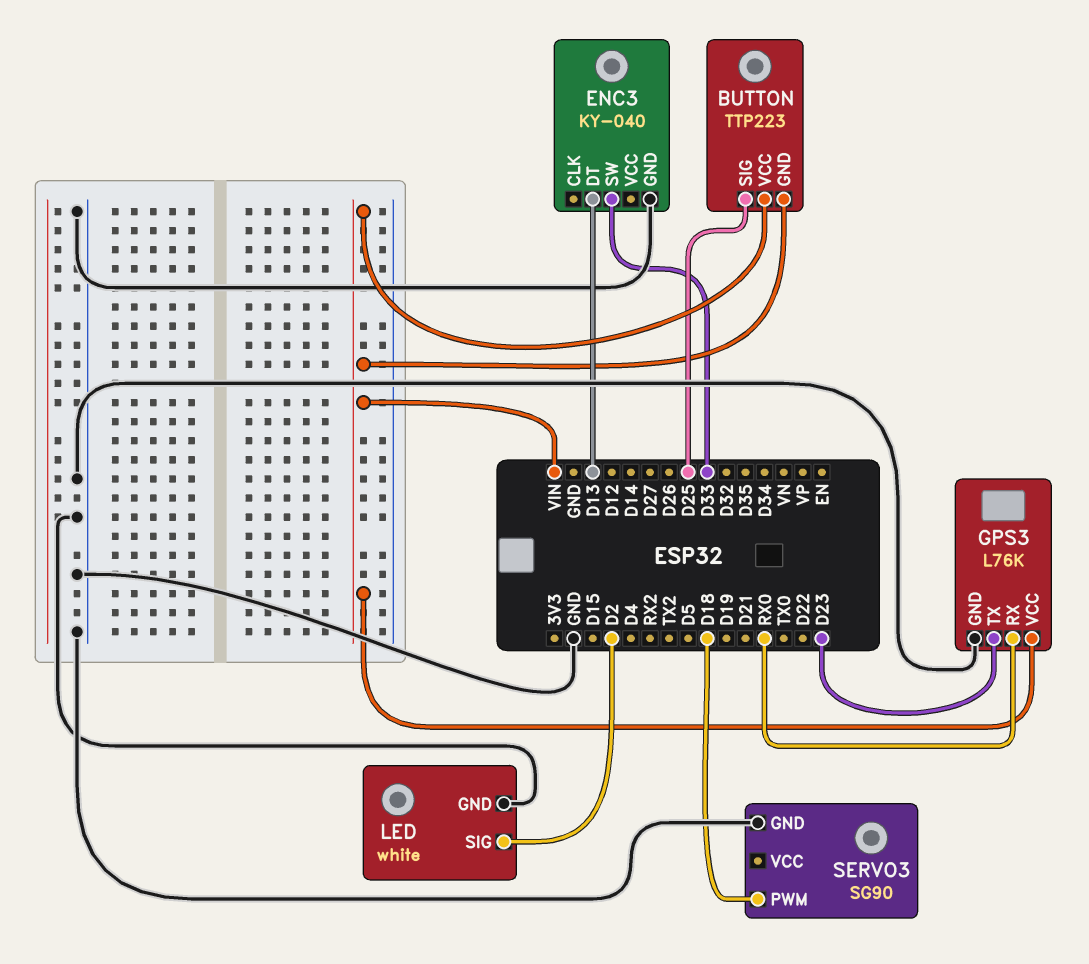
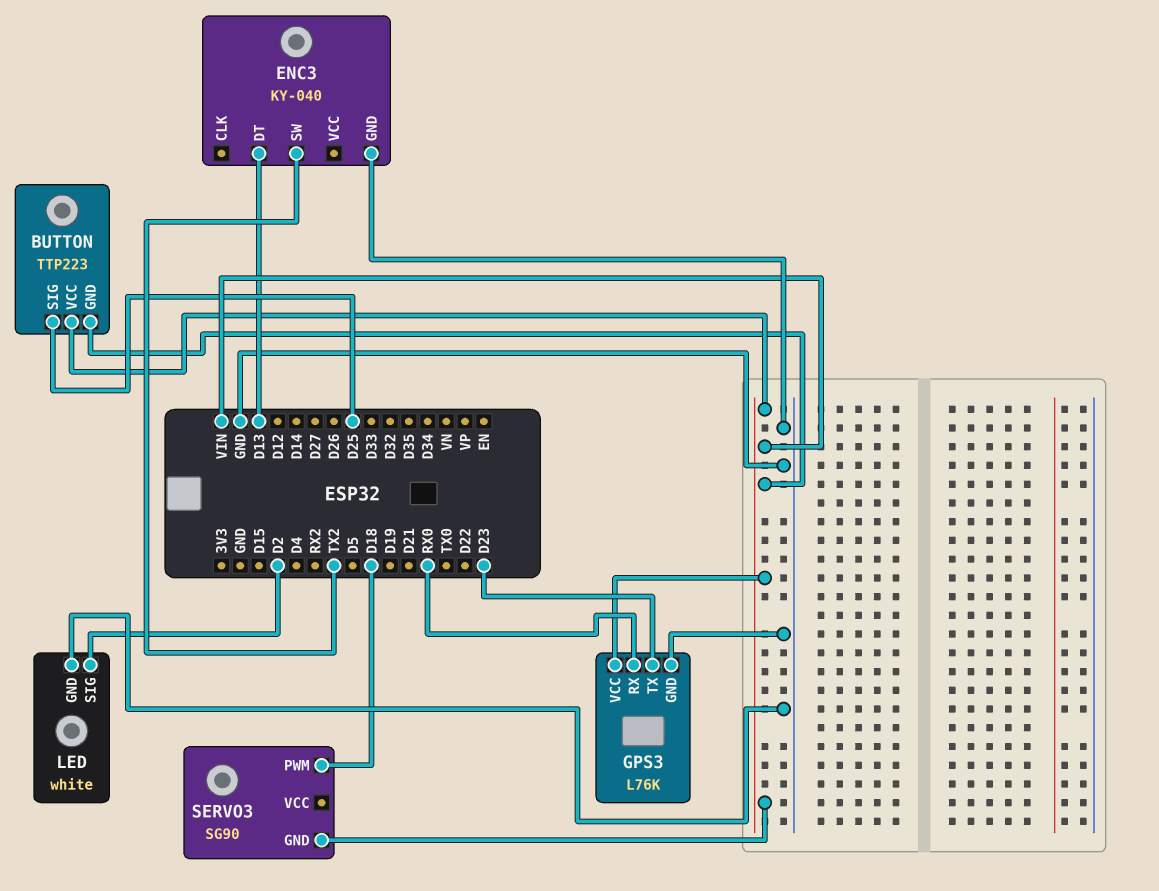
ENC3 pin SW: D33 -> TX2
SERVO3 pin GND: GND -> VIN

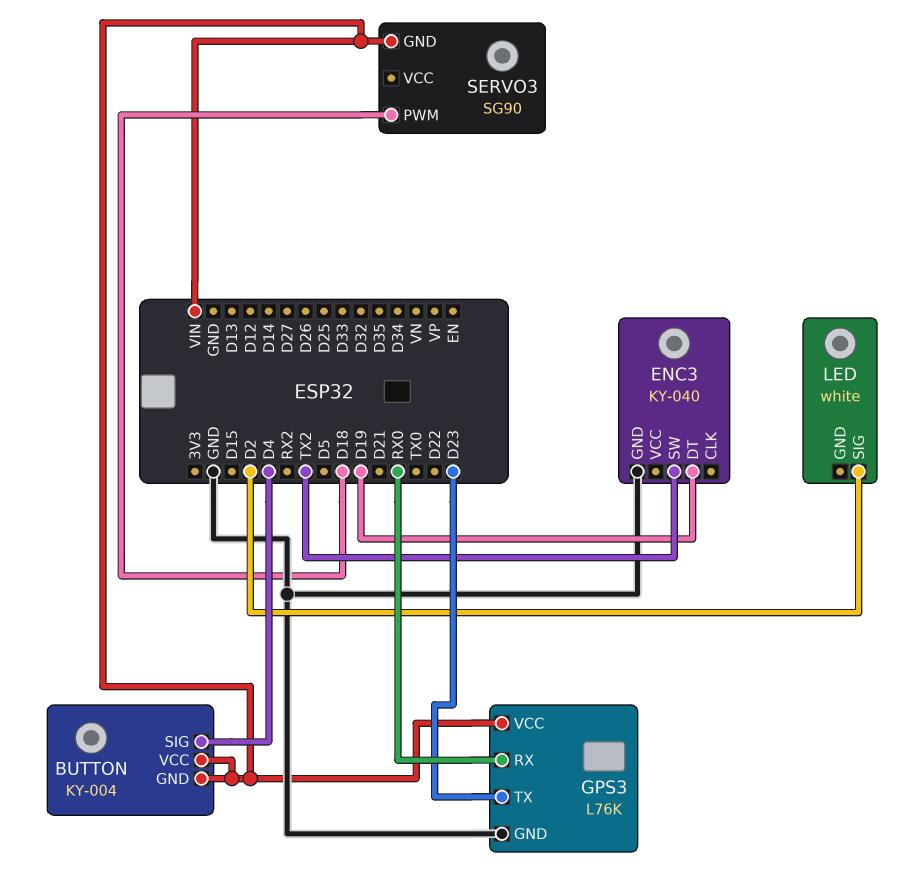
BUTTON: TTP223 -> KY-004
BUTTON pin SIG: D25 -> D4
ENC3 pin DT: D13 -> D19
LED pin GND: GND -> none

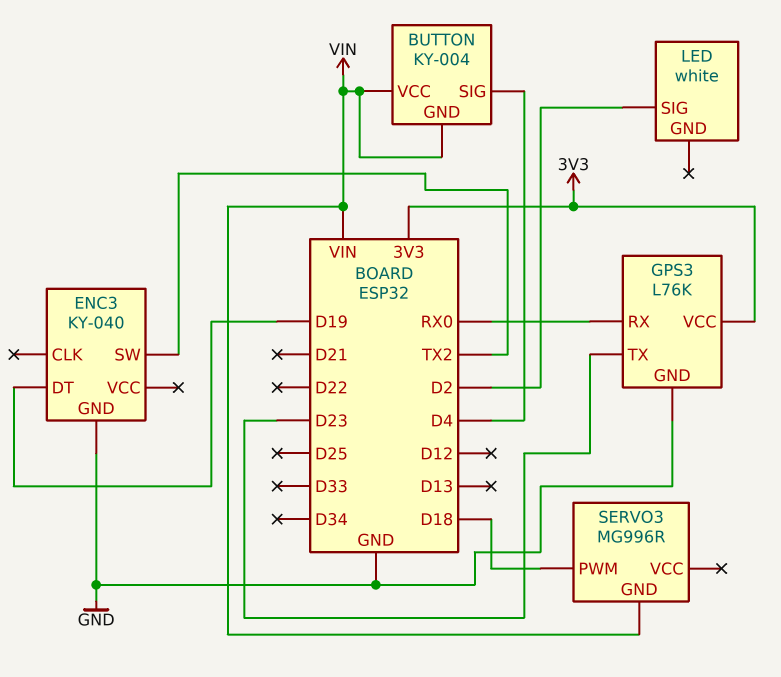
GPS3 pin VCC: VIN -> 3V3
SERVO3: SG90 -> MG996R

